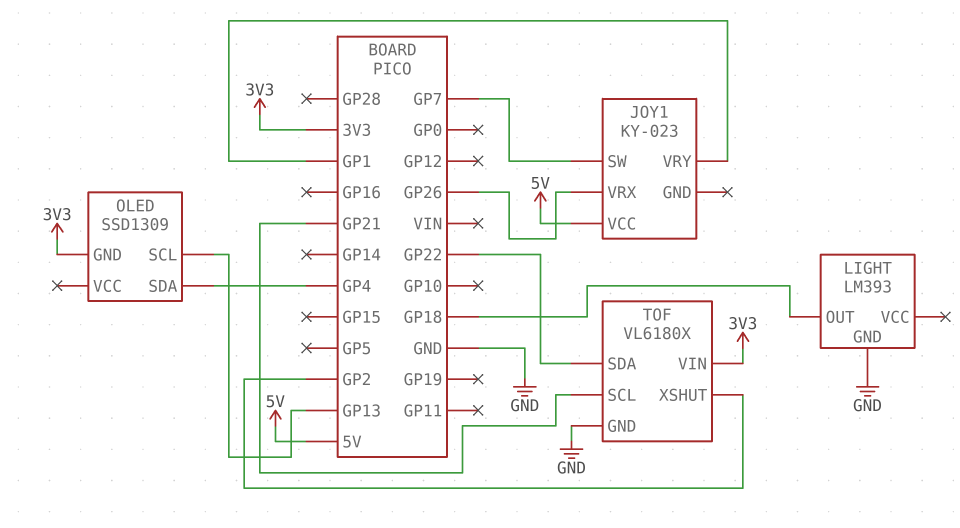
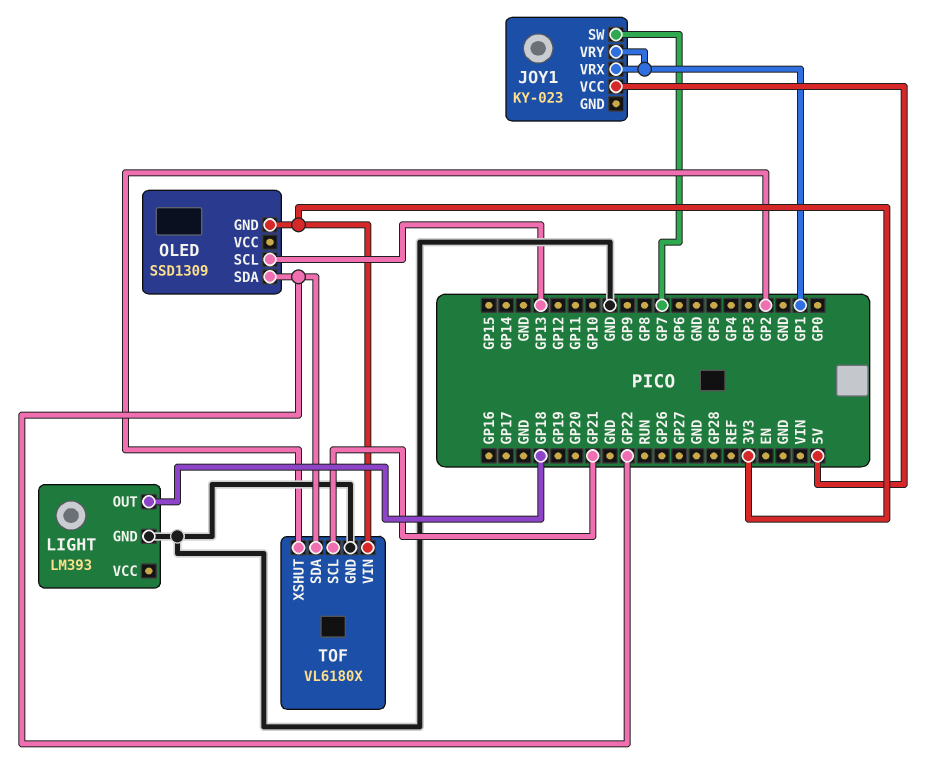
JOY1 pin VRX: GP26 -> GP1
OLED pin SDA: GP4 -> GP22

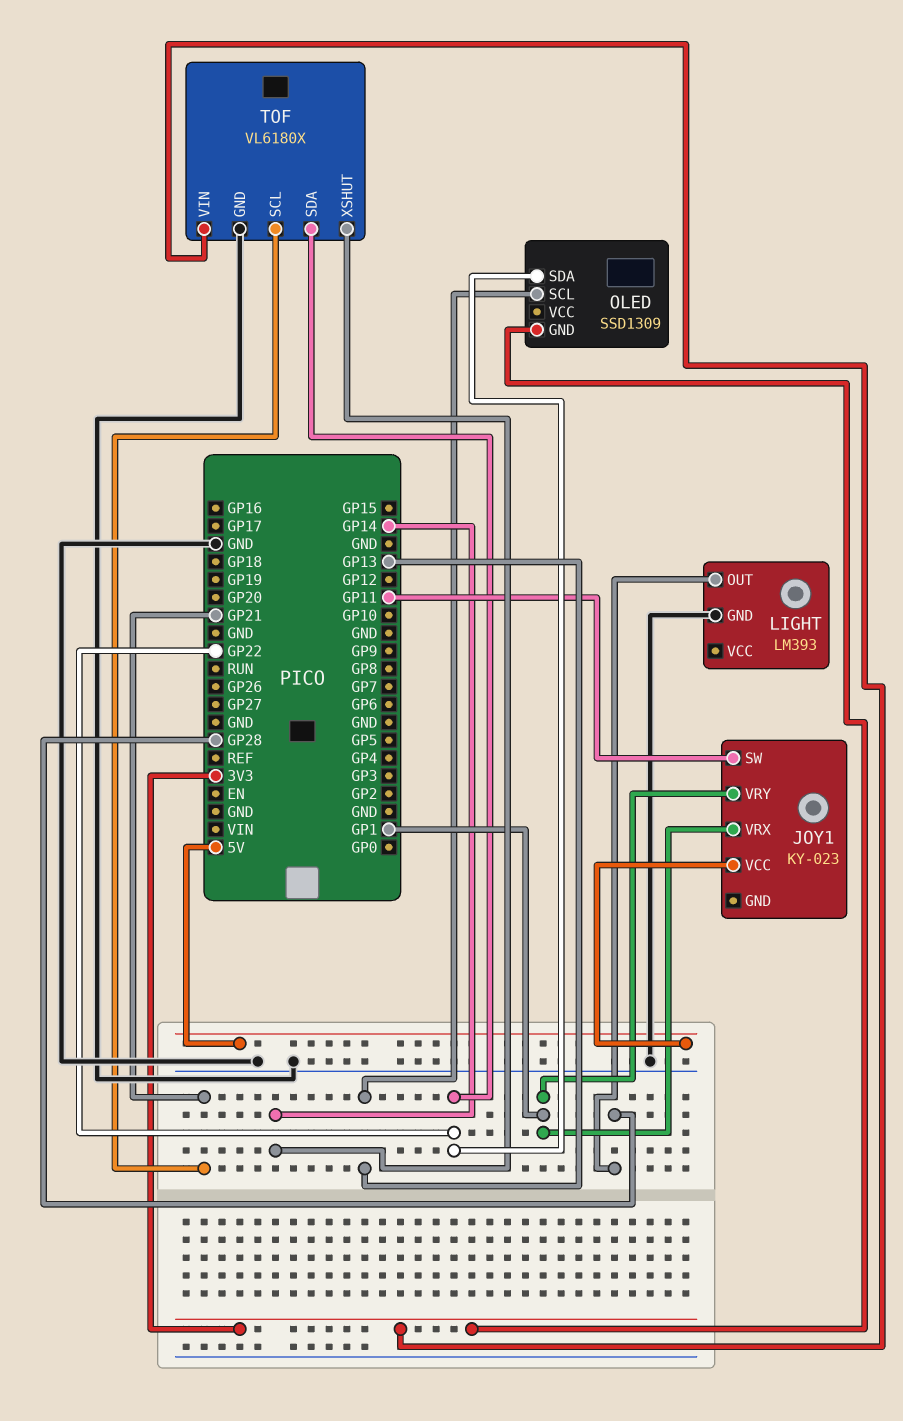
JOY1 pin SW: GP7 -> GP11
LIGHT pin OUT: GP18 -> GP28
TOF pin XSHUT: GP2 -> GP14

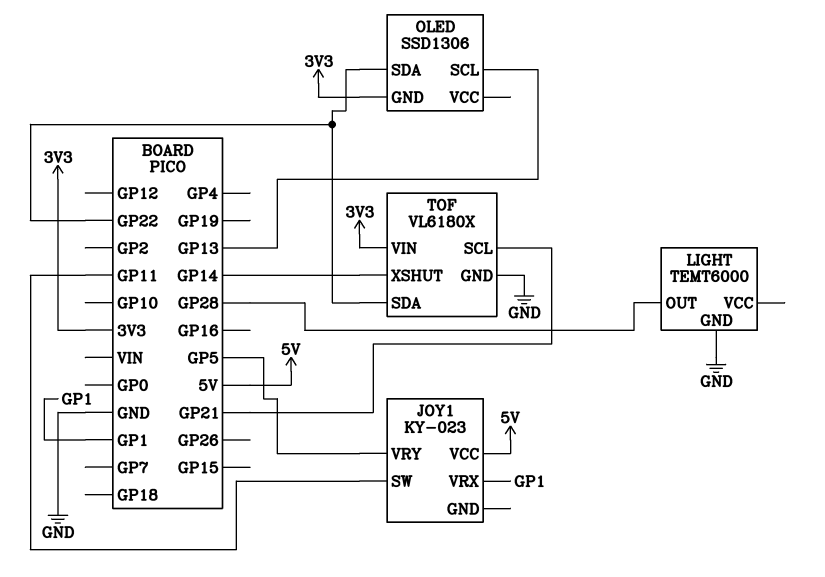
JOY1 pin VRY: GP1 -> GP5
LIGHT: LM393 -> TEMT6000
OLED: SSD1309 -> SSD1306

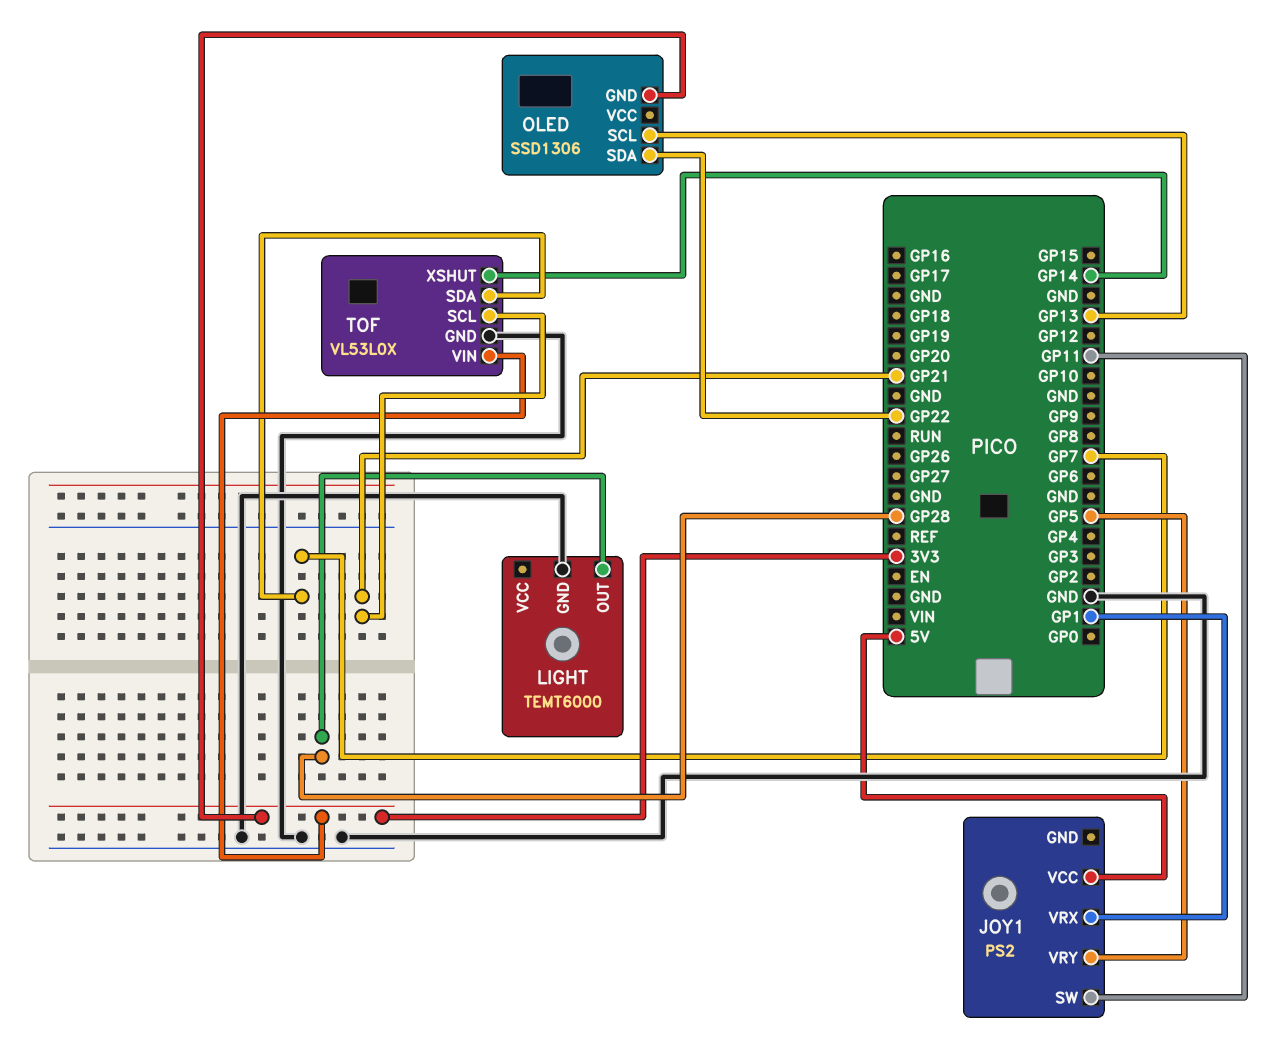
JOY1: KY-023 -> PS2
TOF: VL6180X -> VL53L0X
TOF pin SDA: GP22 -> GP7

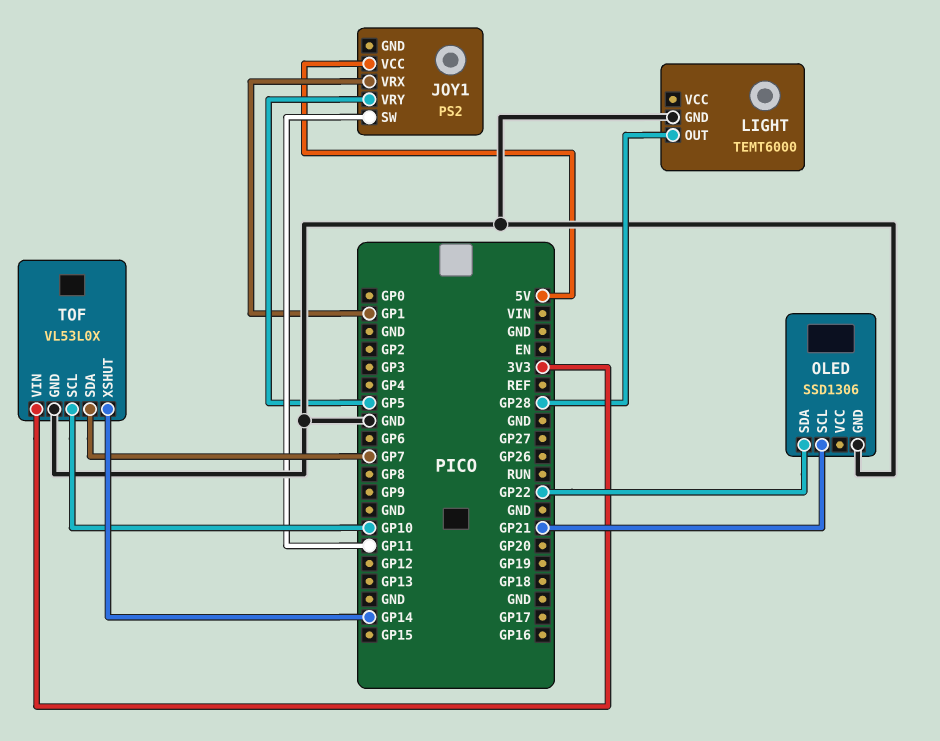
OLED pin GND: 3V3 -> GND
OLED pin SCL: GP13 -> GP21
TOF pin SCL: GP21 -> GP10

